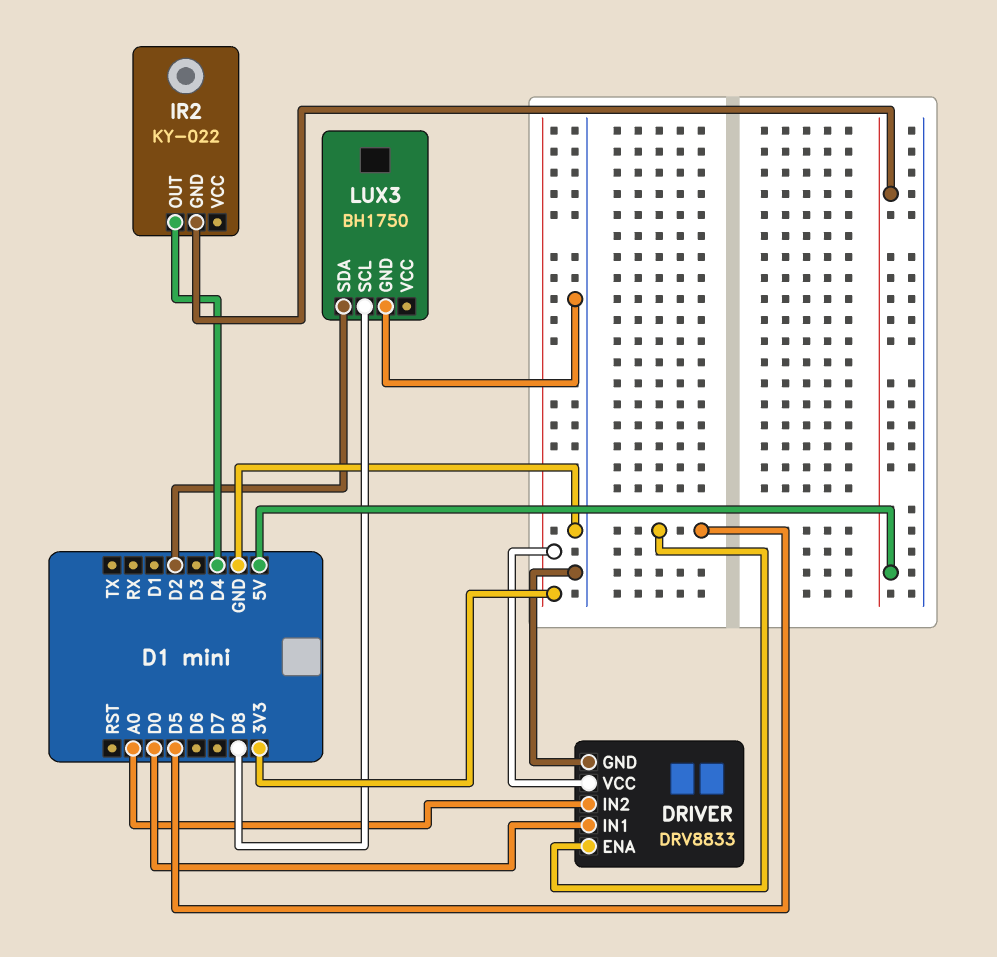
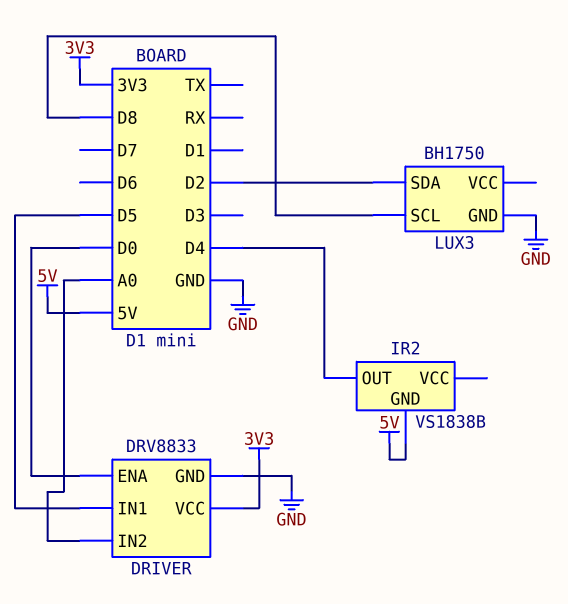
DRIVER pin ENA: D5 -> D0
DRIVER pin IN1: D0 -> D5
IR2: KY-022 -> VS1838B

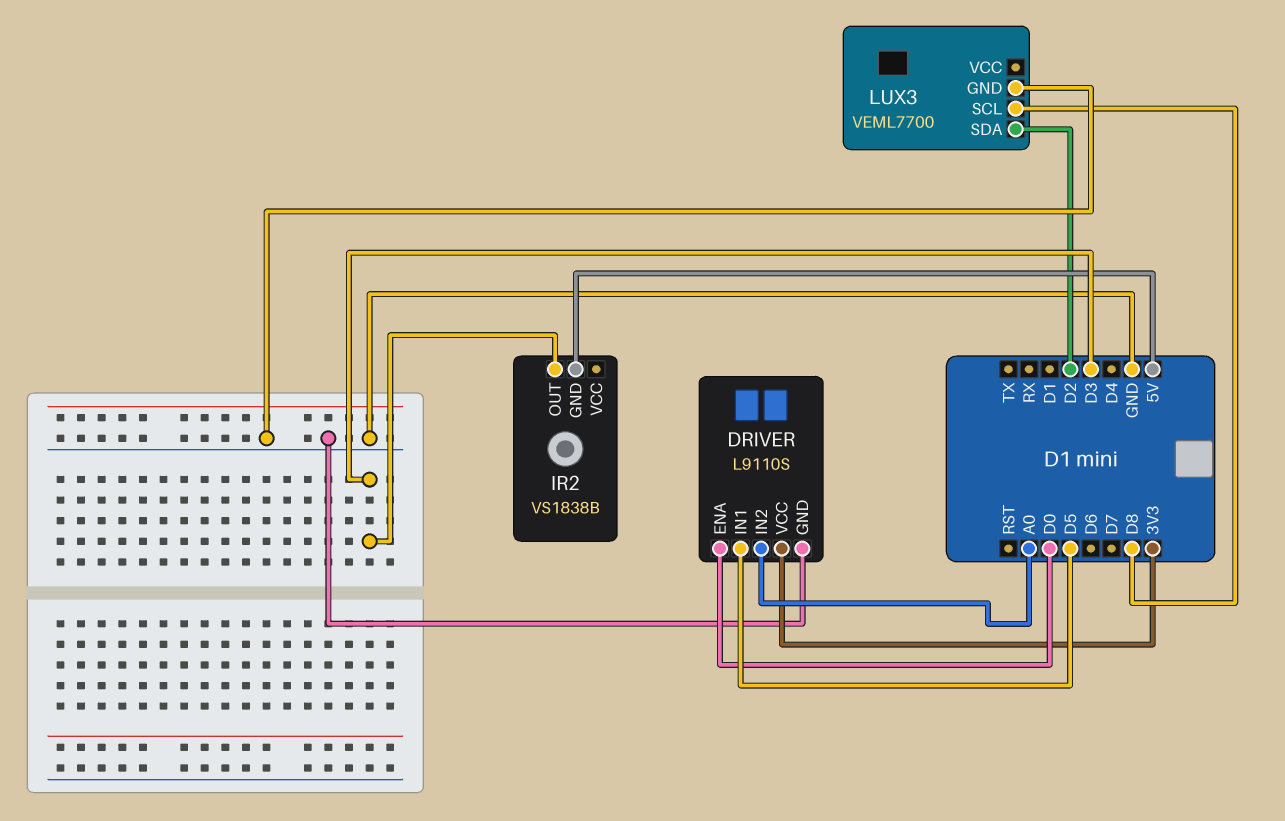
DRIVER: DRV8833 -> L9110S
IR2 pin OUT: D4 -> D3
LUX3: BH1750 -> VEML7700

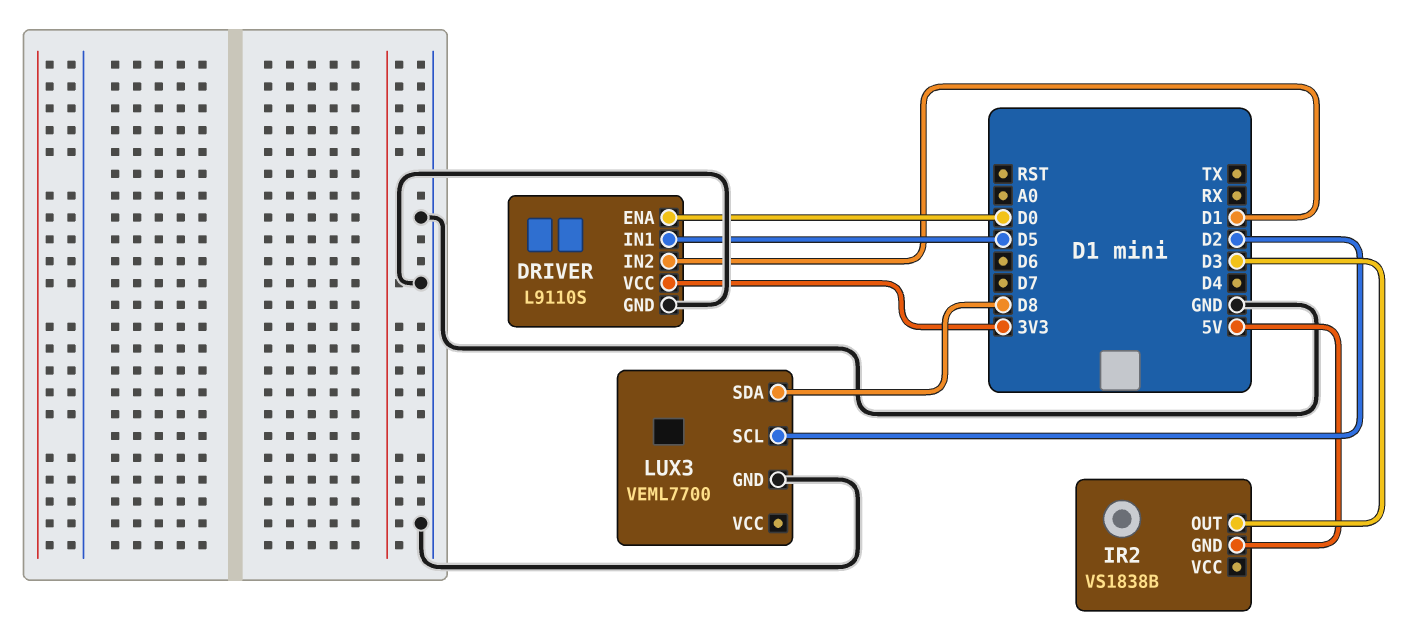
DRIVER pin IN2: A0 -> D1
LUX3 pin SCL: D8 -> D2
LUX3 pin SDA: D2 -> D8

